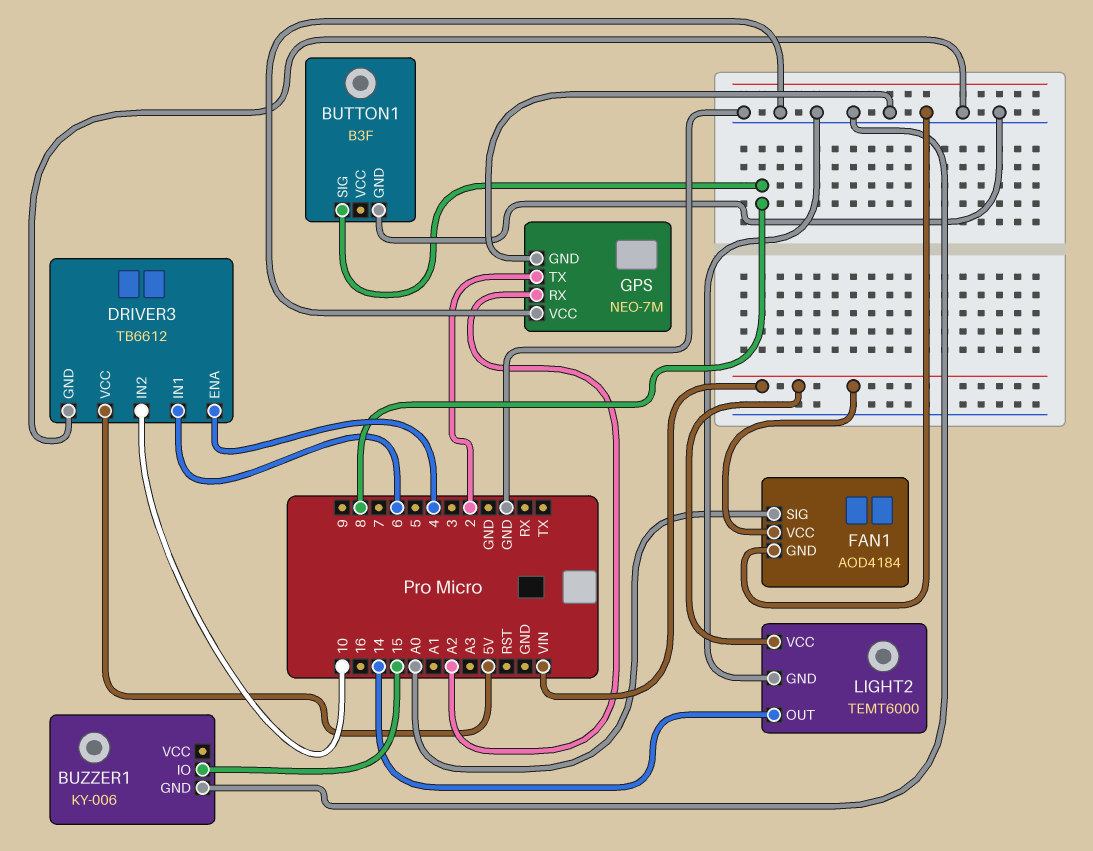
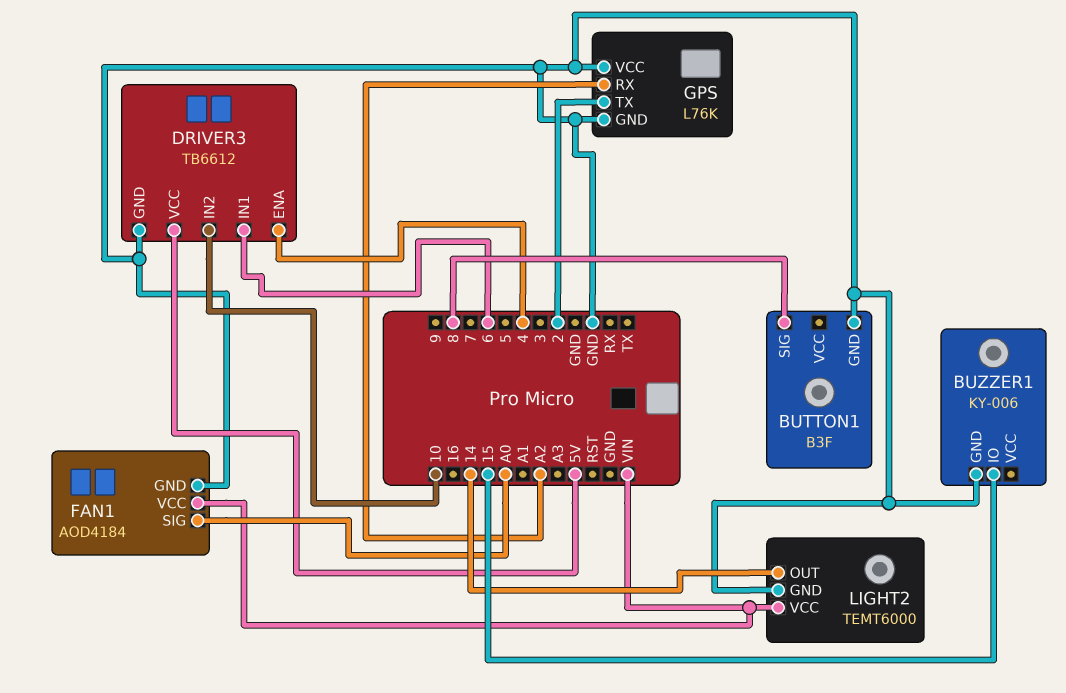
GPS: NEO-7M -> L76K

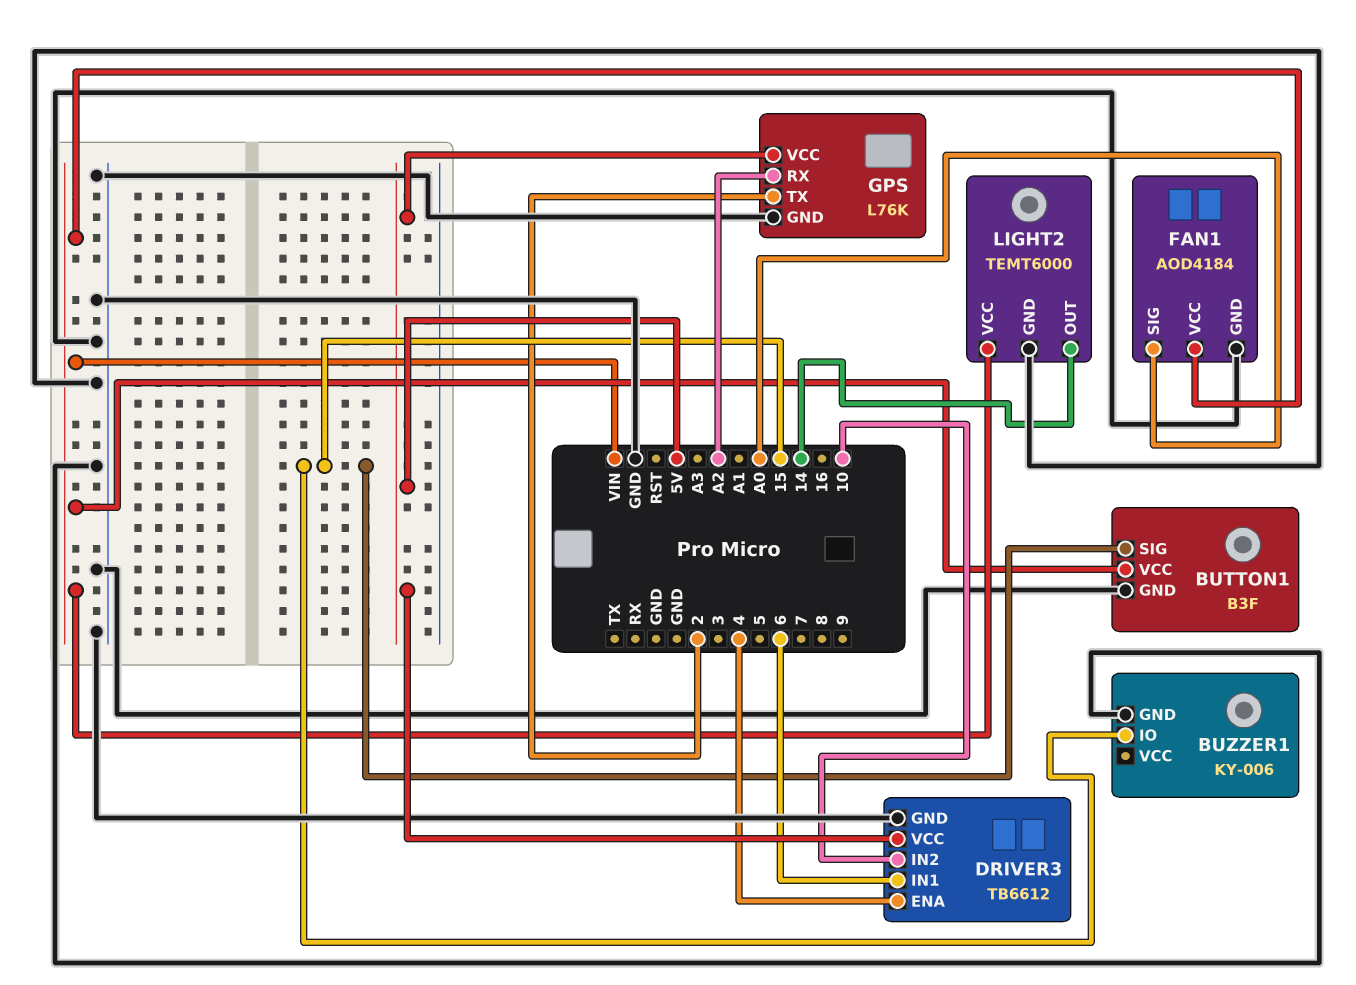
BUTTON1 pin SIG: 8 -> 15
BUTTON1 pin VCC: none -> VIN
GPS pin VCC: GND -> 5V

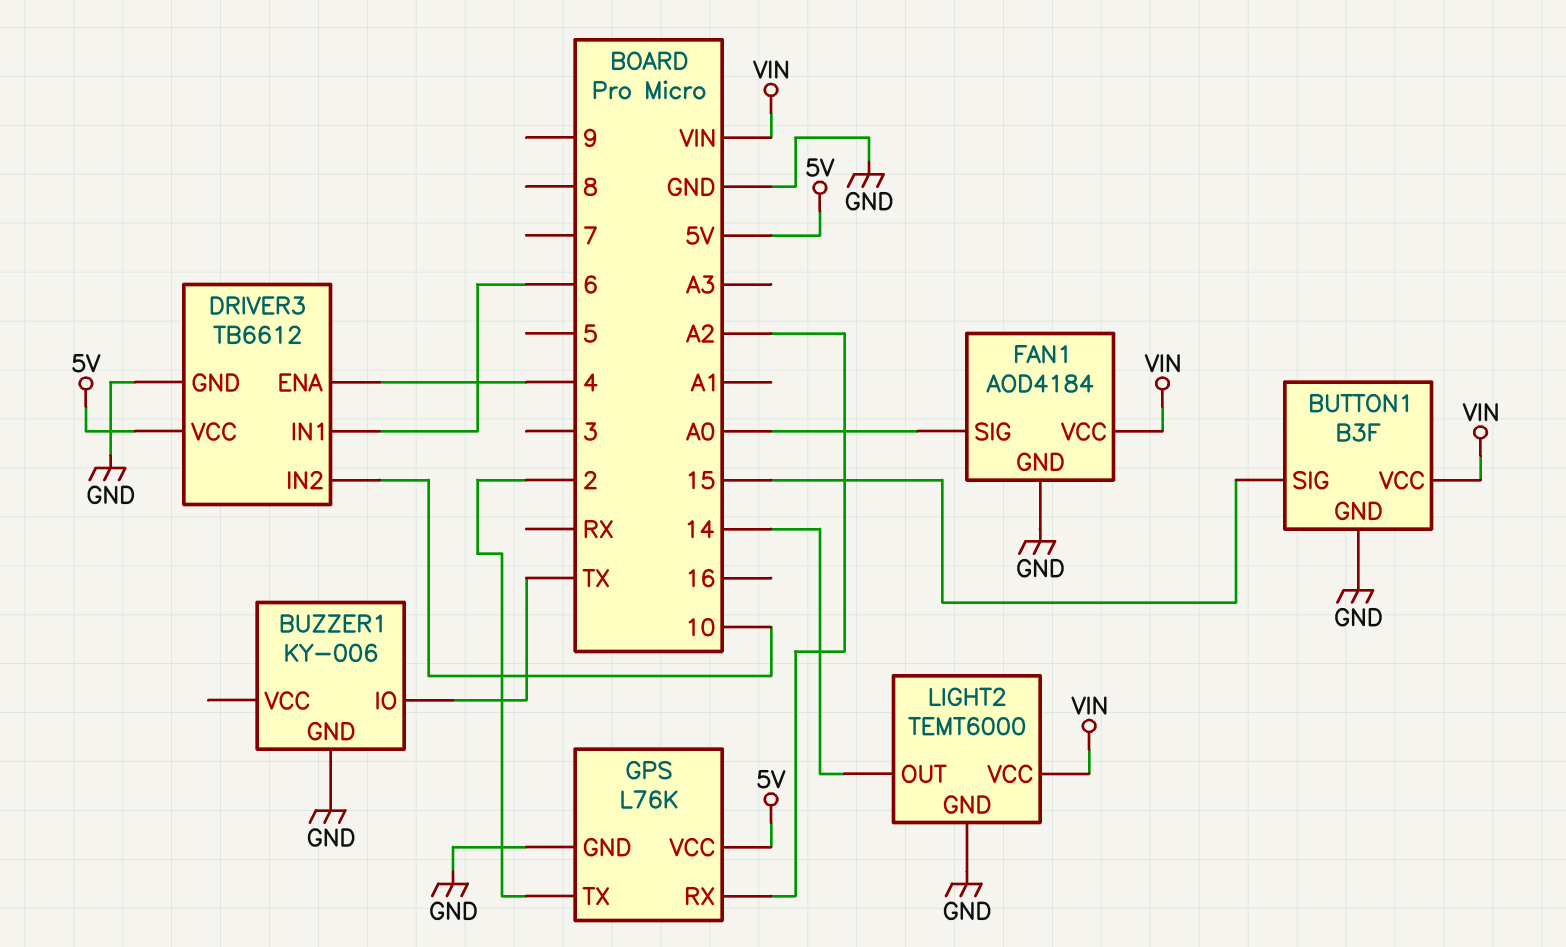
BUZZER1 pin IO: 15 -> TX

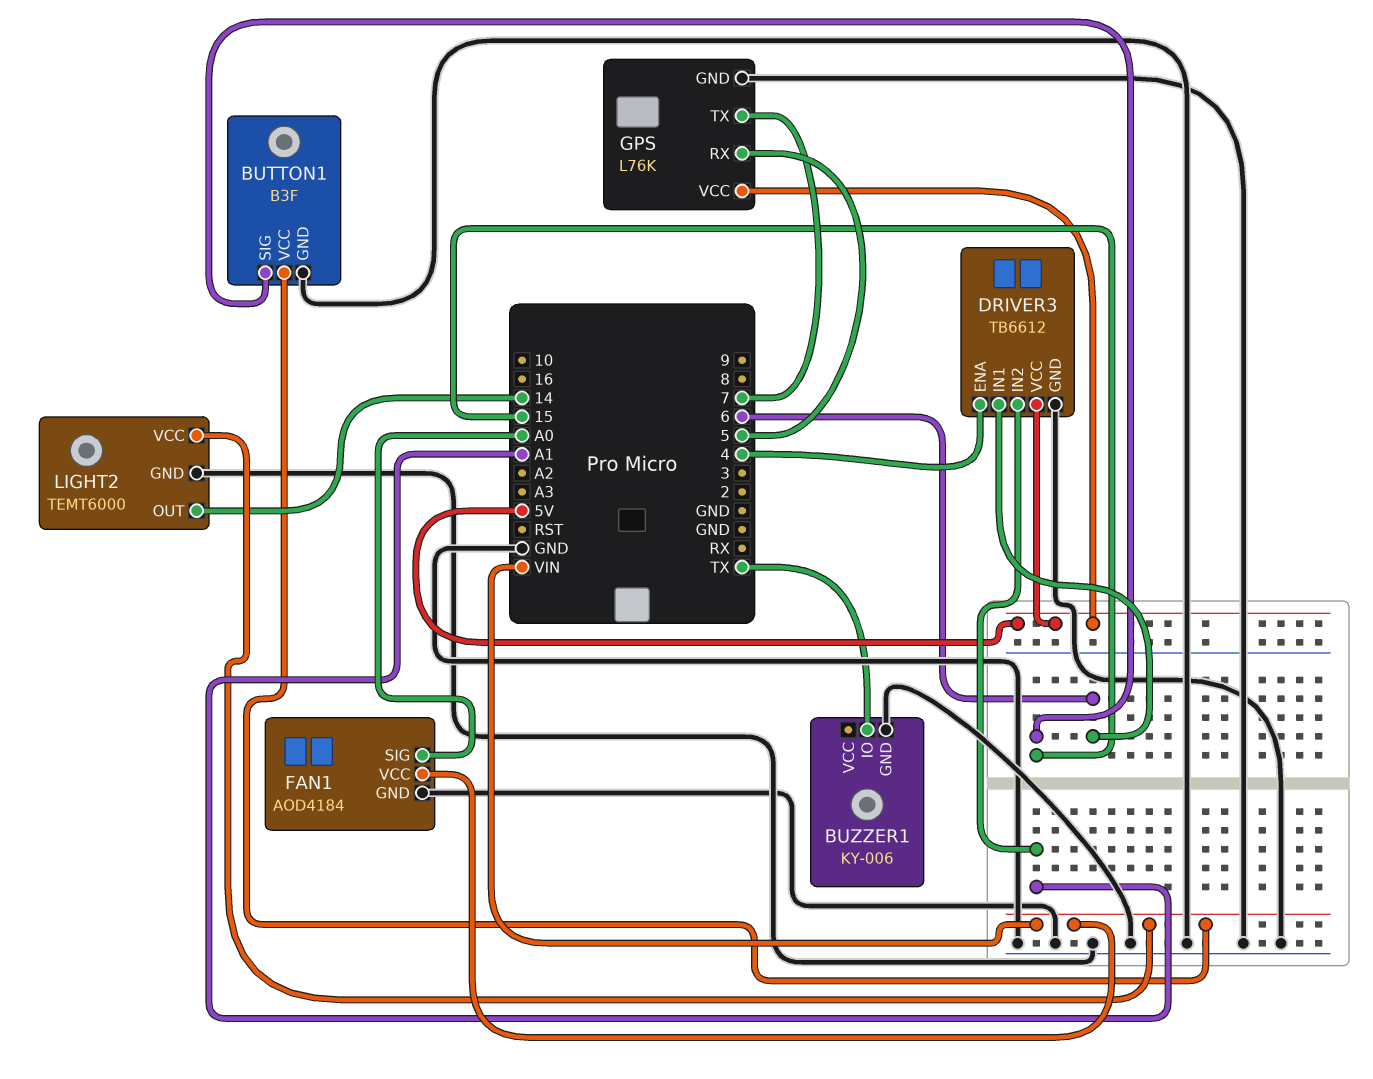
DRIVER3 pin IN2: 10 -> A1
GPS pin RX: A2 -> 5
GPS pin TX: 2 -> 7

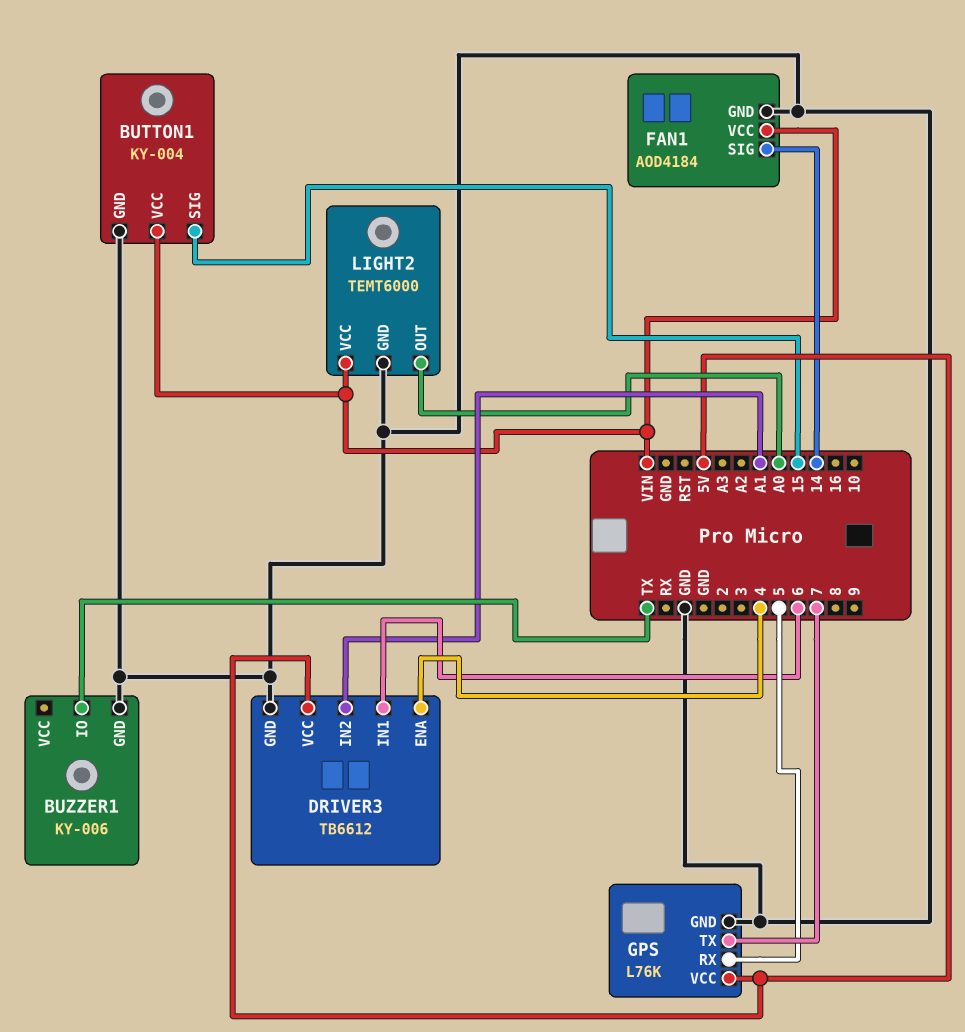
BUTTON1: B3F -> KY-004
FAN1 pin SIG: A0 -> 14
LIGHT2 pin OUT: 14 -> A0

